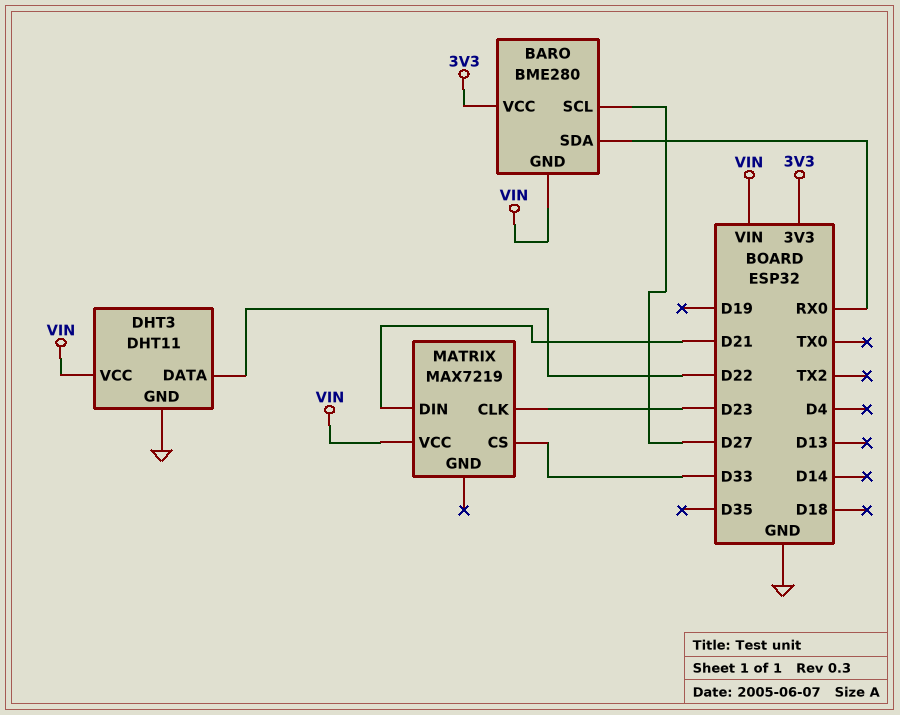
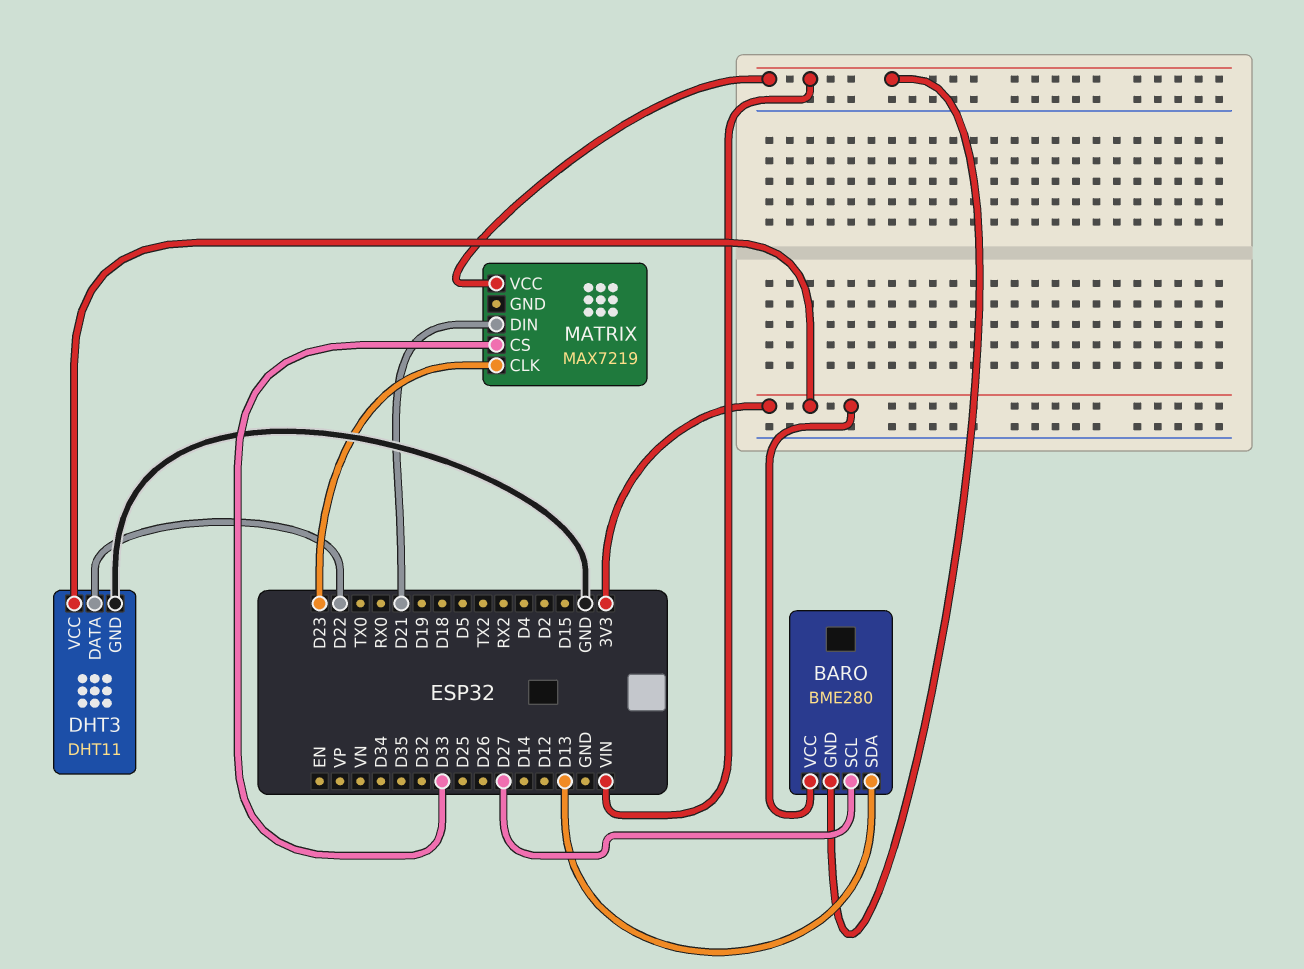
BARO pin SDA: RX0 -> D13
DHT3 pin VCC: VIN -> 3V3

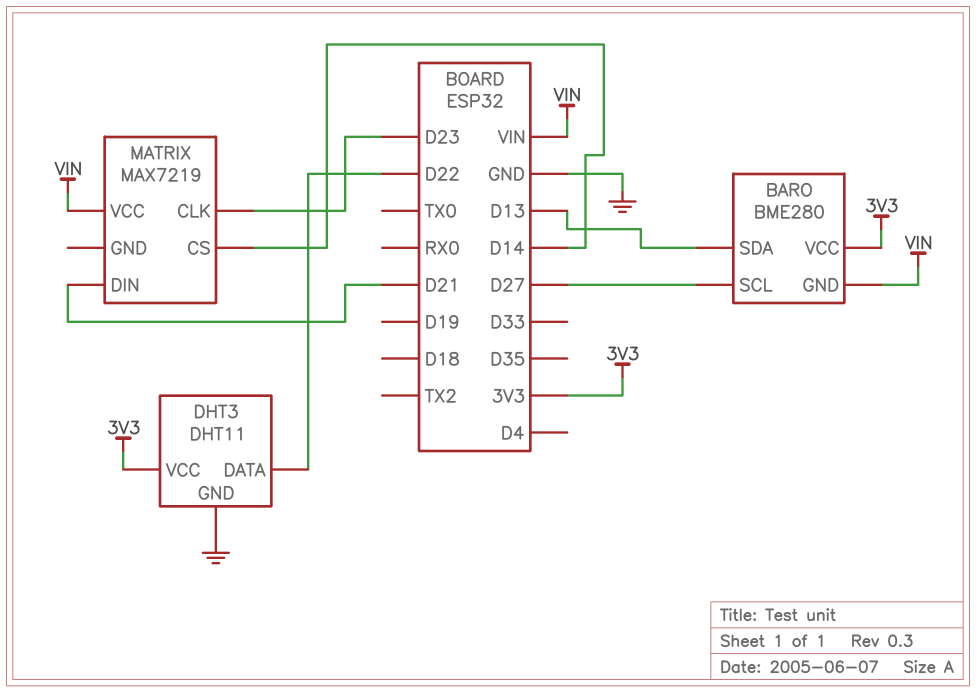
MATRIX pin CS: D33 -> D14

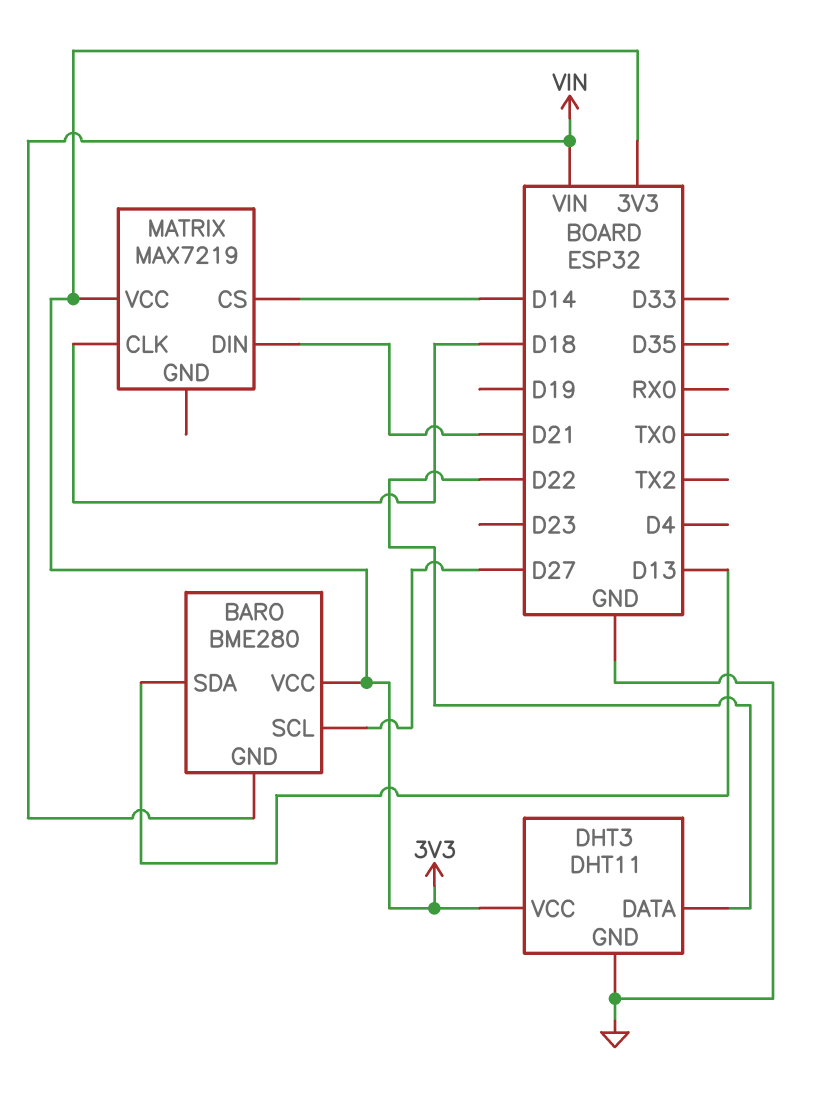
MATRIX pin CLK: D23 -> D18
MATRIX pin VCC: VIN -> 3V3

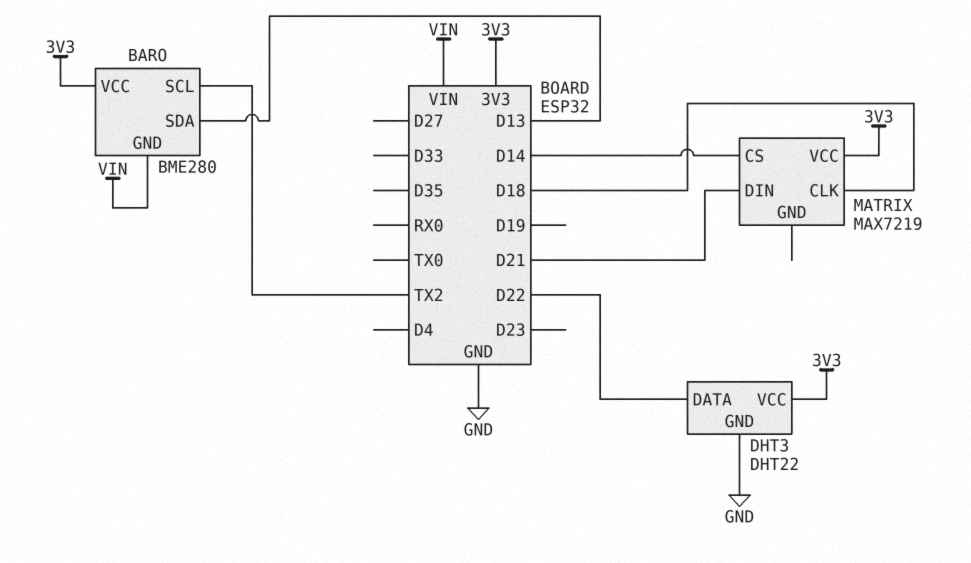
BARO pin SCL: D27 -> TX2
DHT3: DHT11 -> DHT22

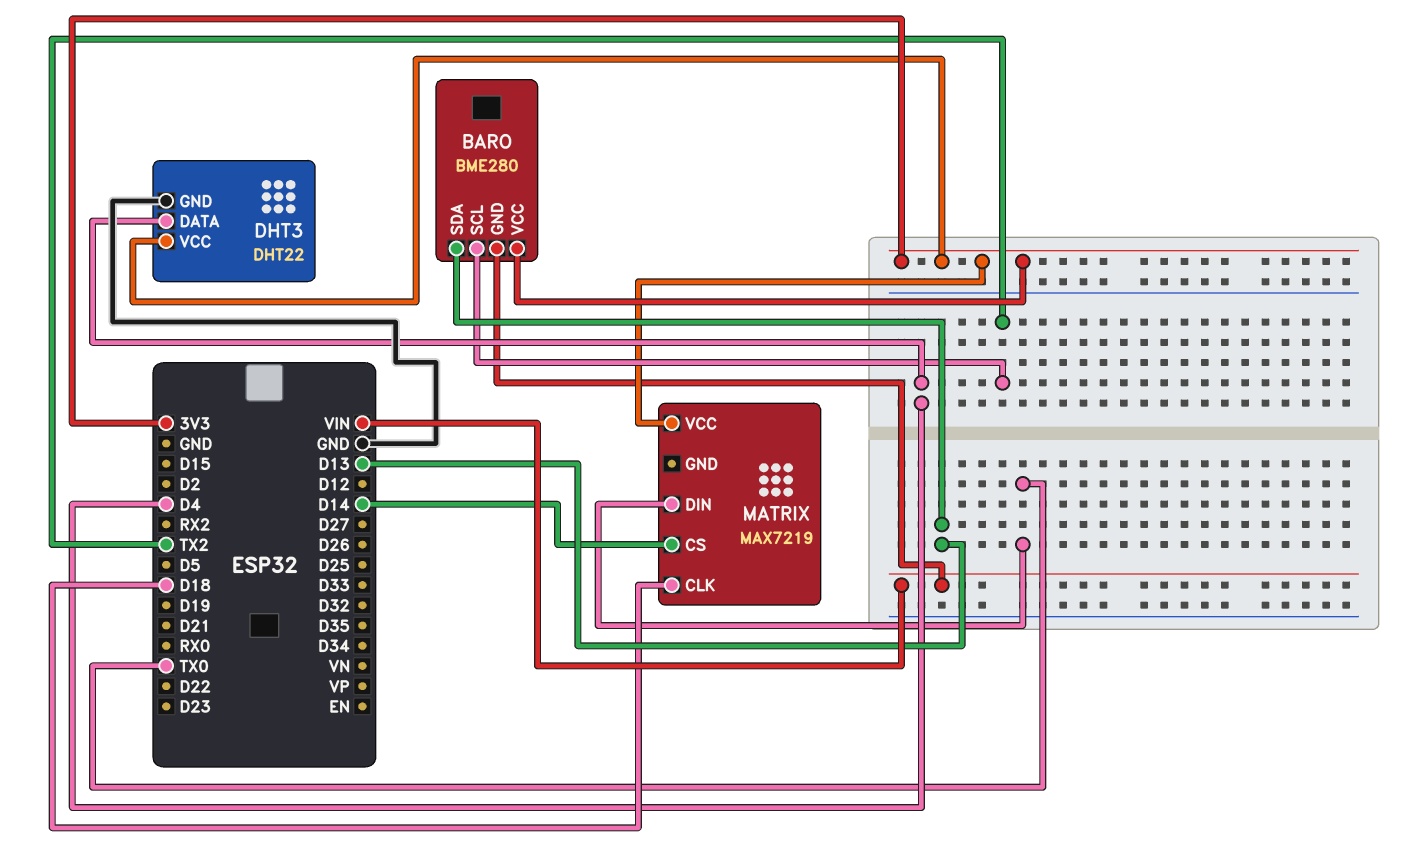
DHT3 pin DATA: D22 -> D4
MATRIX pin DIN: D21 -> TX0

